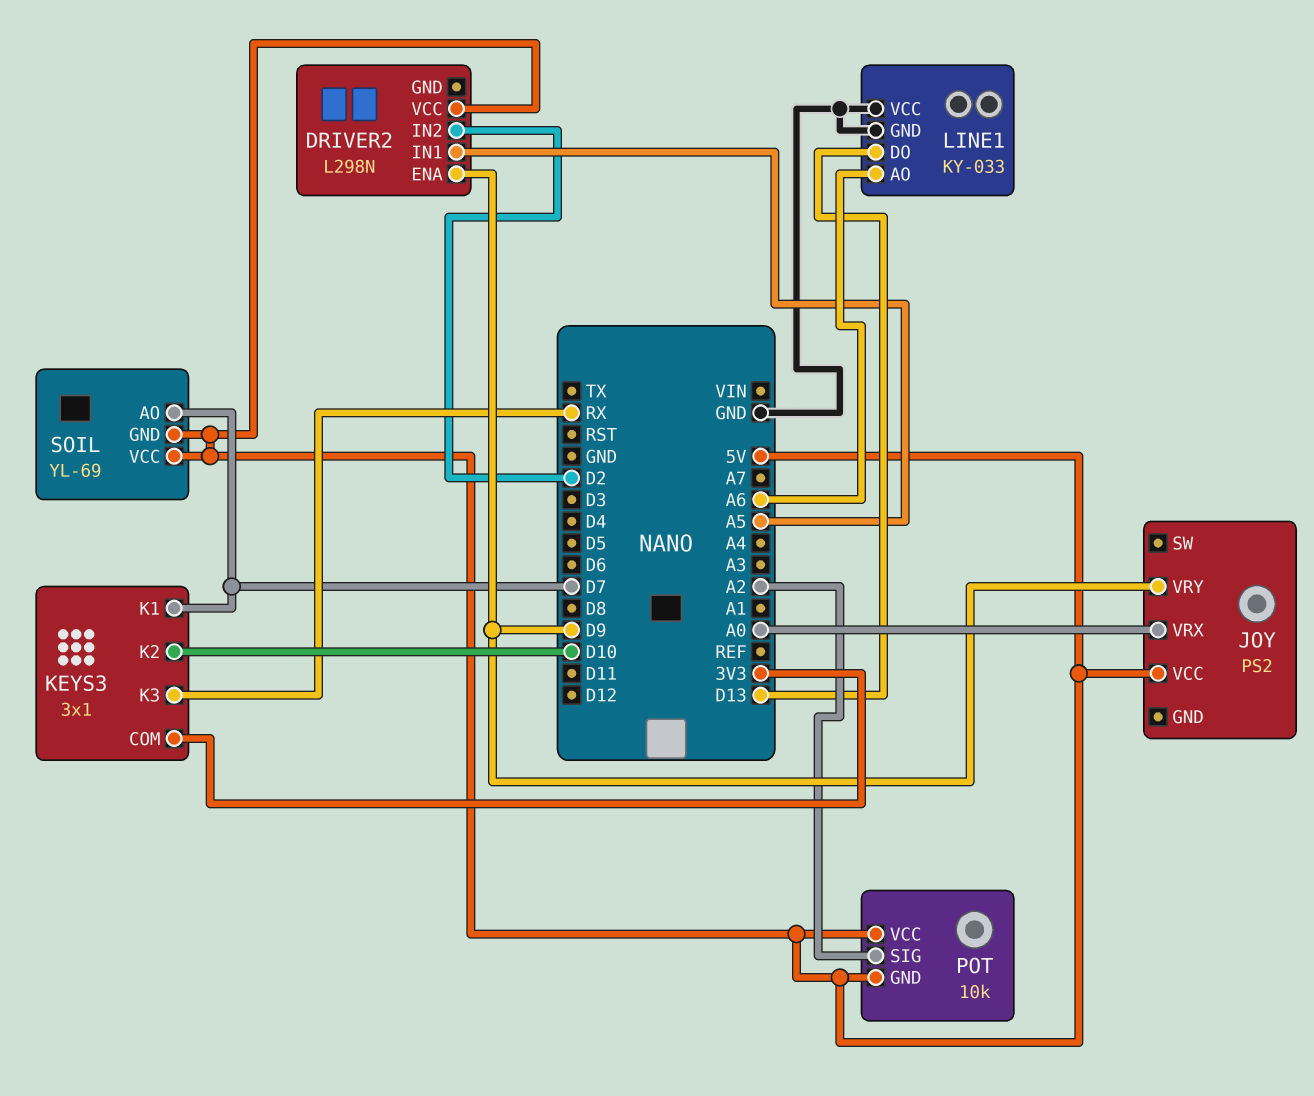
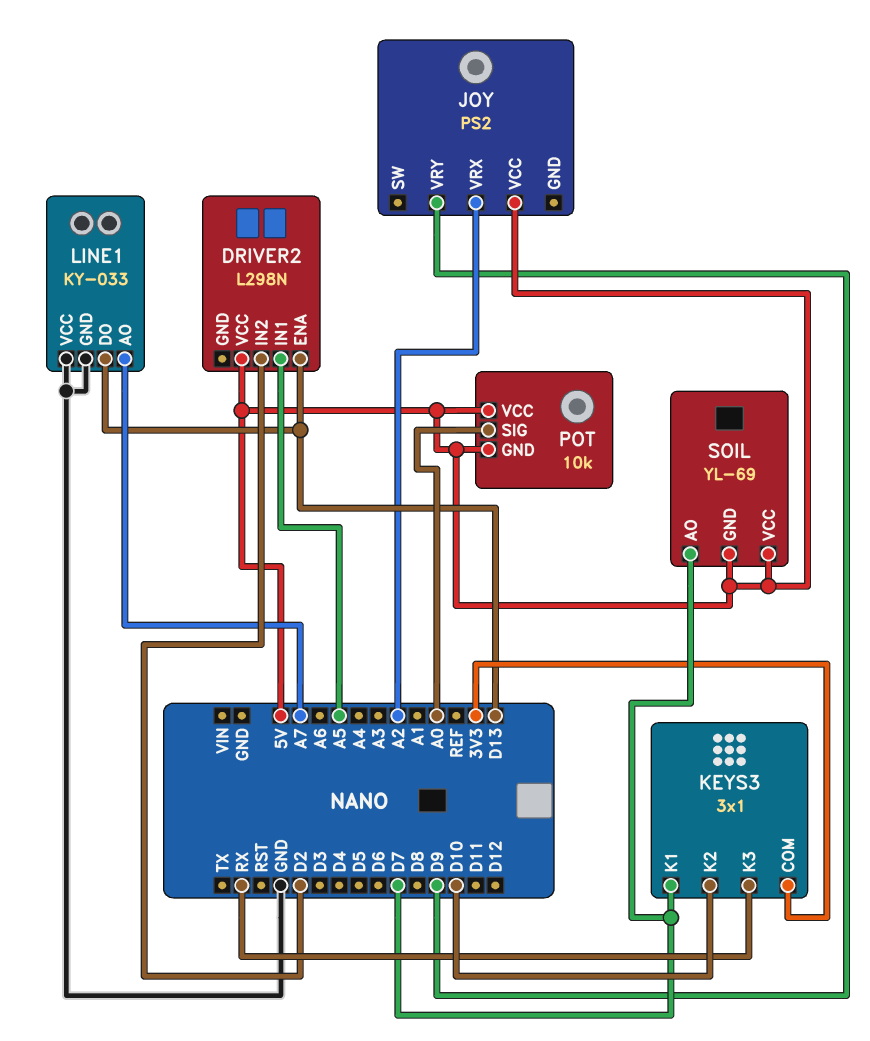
DRIVER2 pin ENA: D9 -> D13
JOY pin VRX: A0 -> A2
LINE1 pin AO: A6 -> A7
POT pin SIG: A2 -> A0

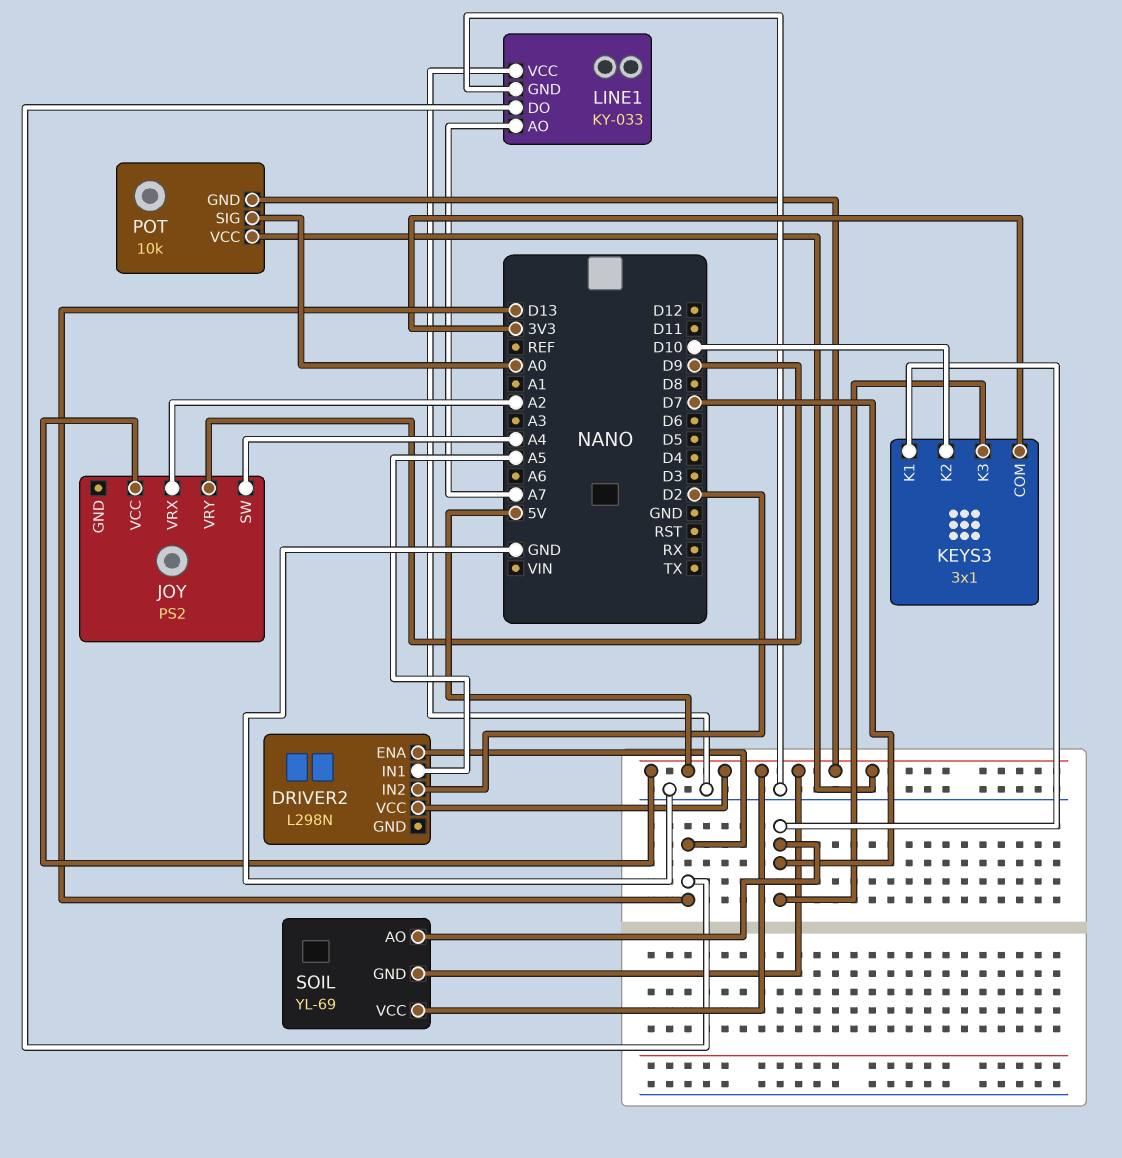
JOY pin SW: none -> A4
KEYS3 pin K3: RX -> D7

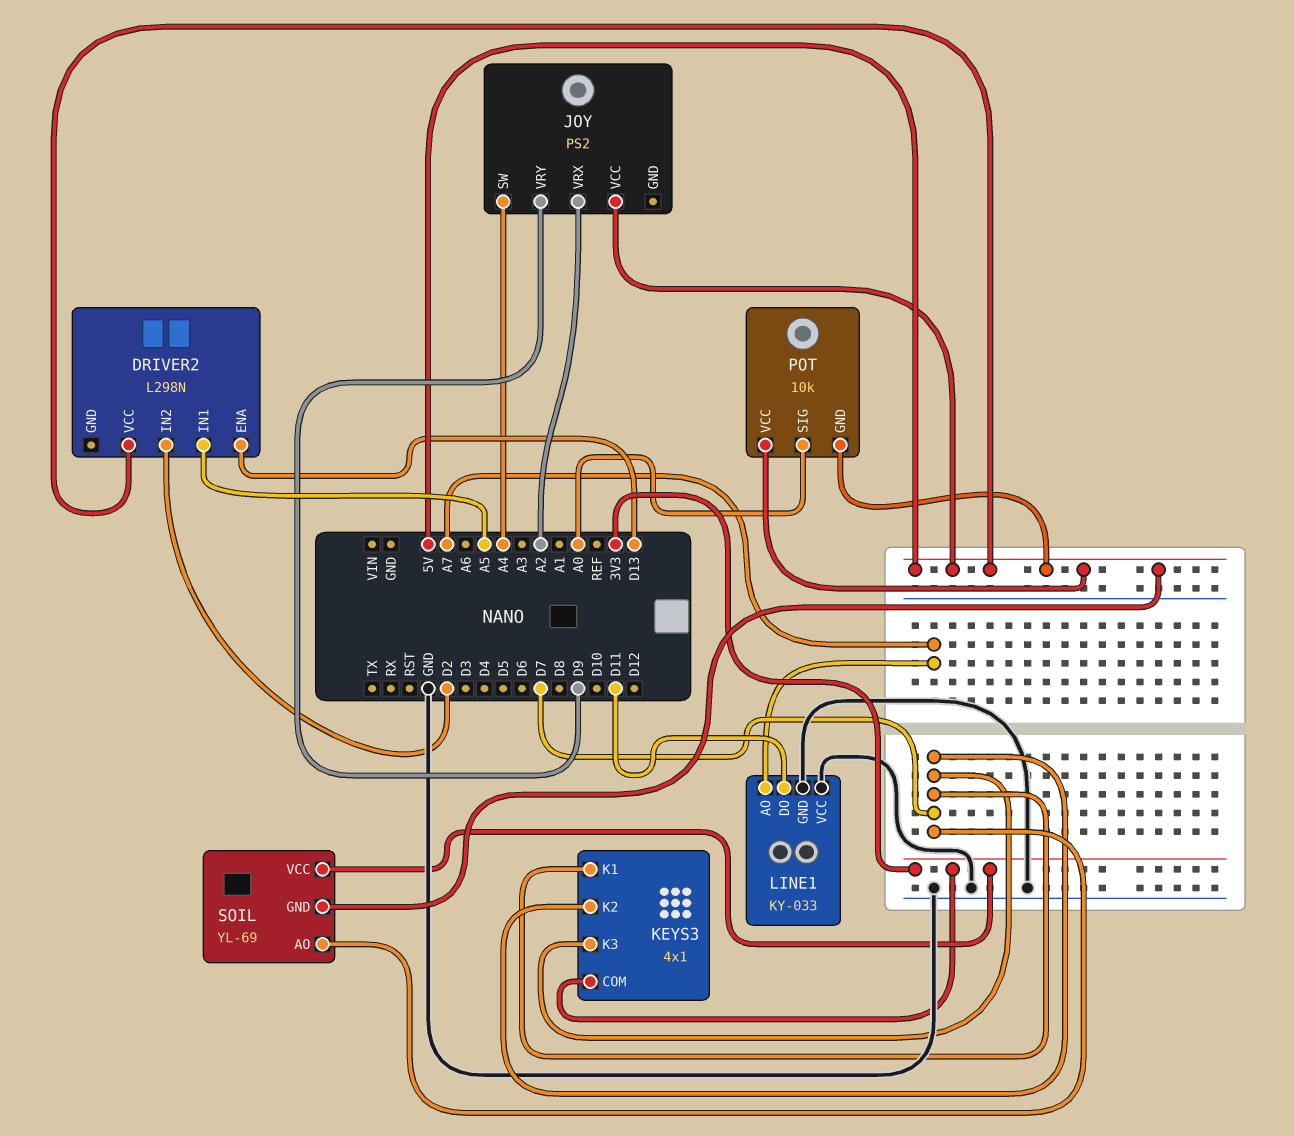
KEYS3: 3x1 -> 4x1
KEYS3 pin K2: D10 -> D7
LINE1 pin DO: D13 -> D11
SOIL pin VCC: 5V -> 3V3

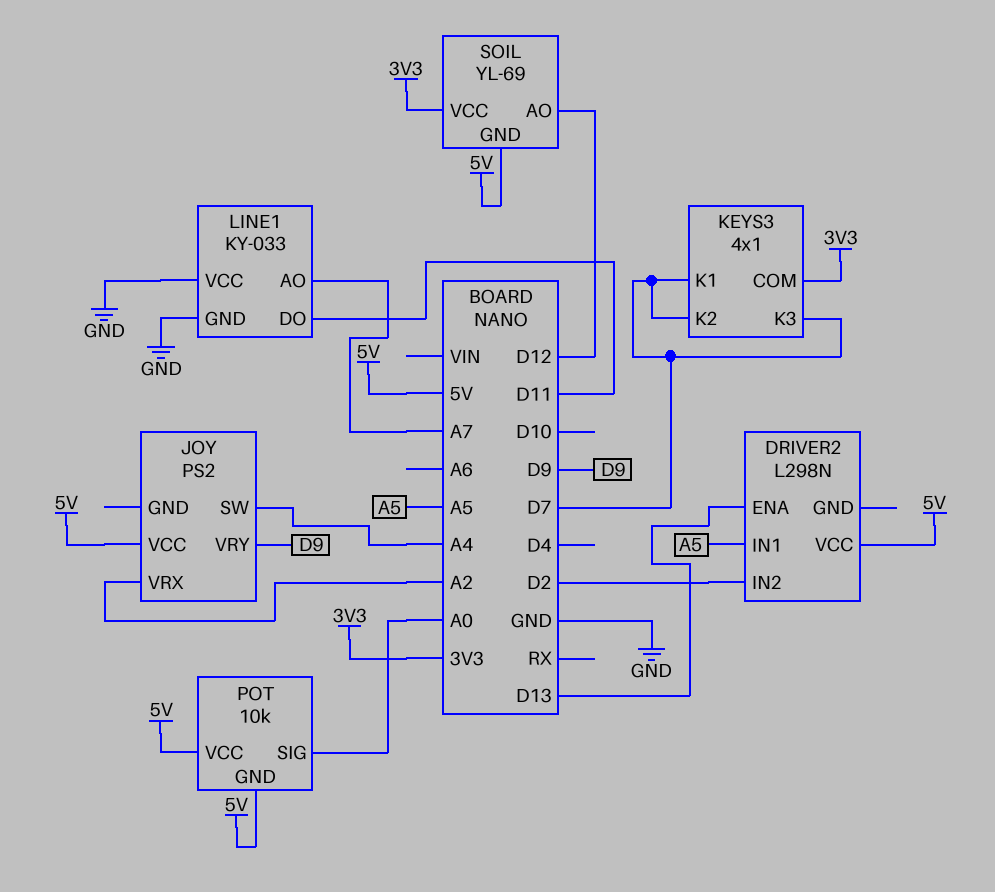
SOIL pin AO: D7 -> D12

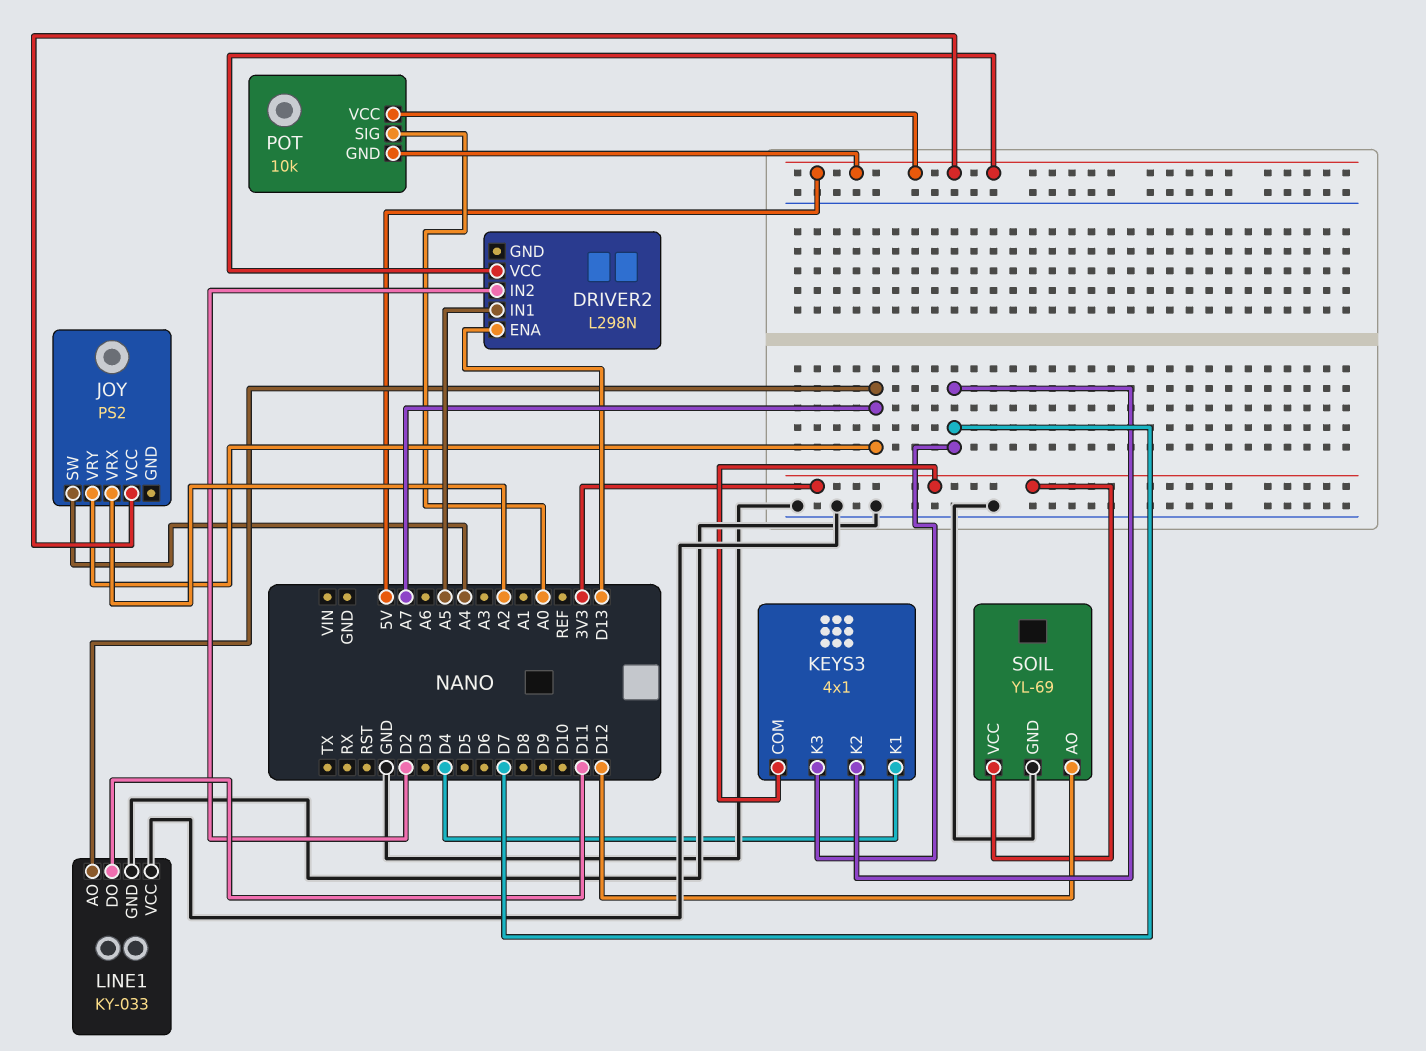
JOY pin VRY: D9 -> A7
KEYS3 pin K1: D7 -> D4
SOIL pin GND: 5V -> GND

